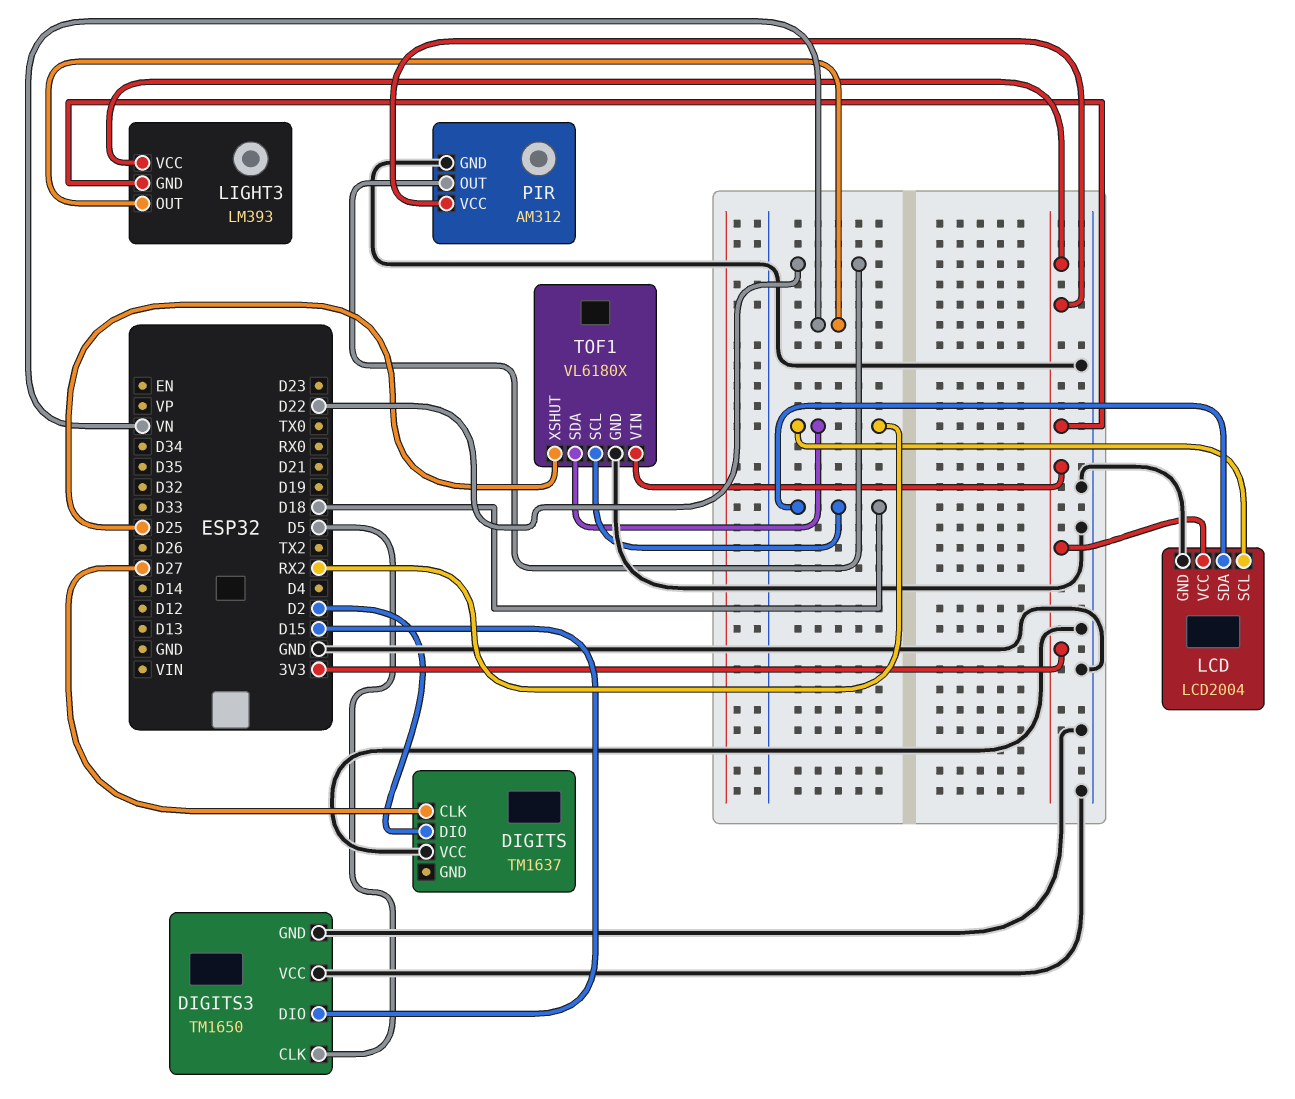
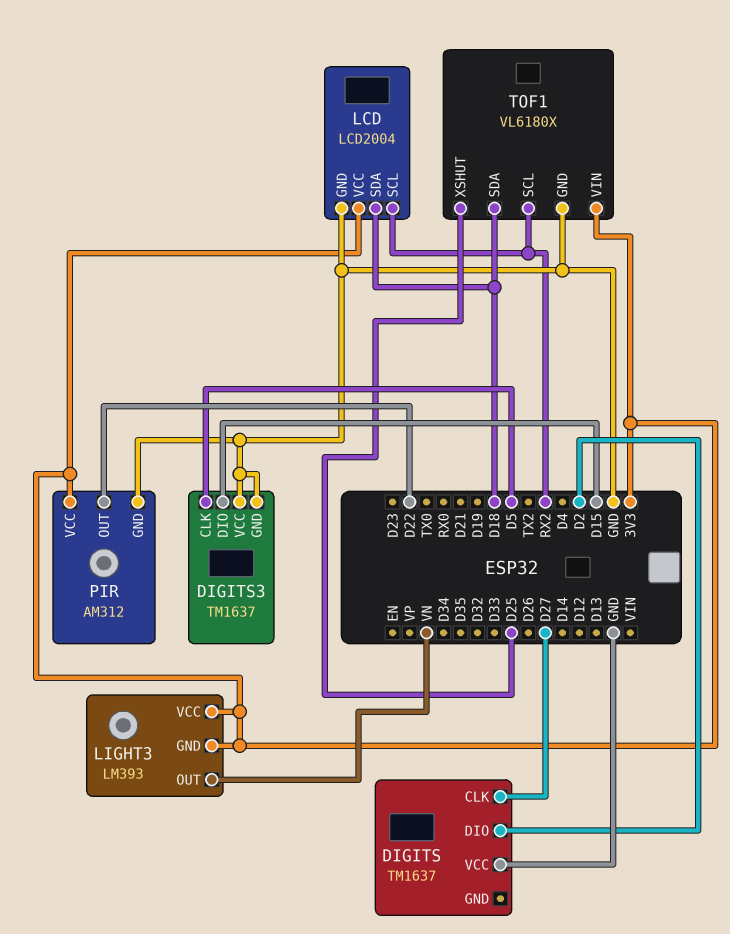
DIGITS3: TM1650 -> TM1637
TOF1 pin SCL: D18 -> RX2
TOF1 pin SDA: RX2 -> D18

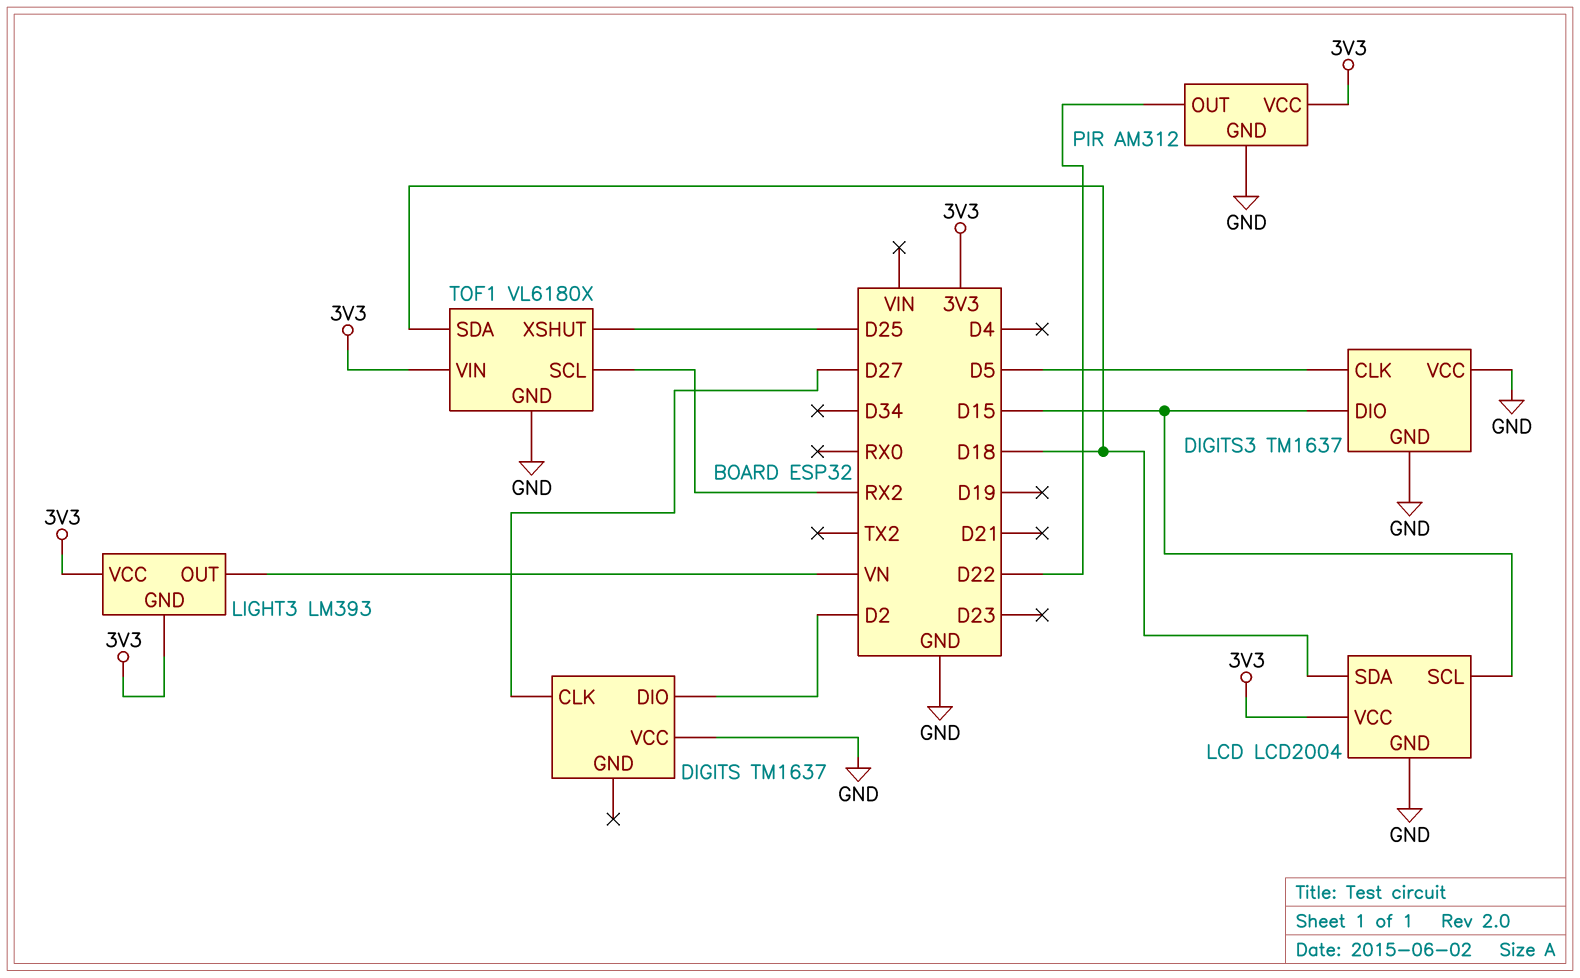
LCD pin SCL: RX2 -> D15

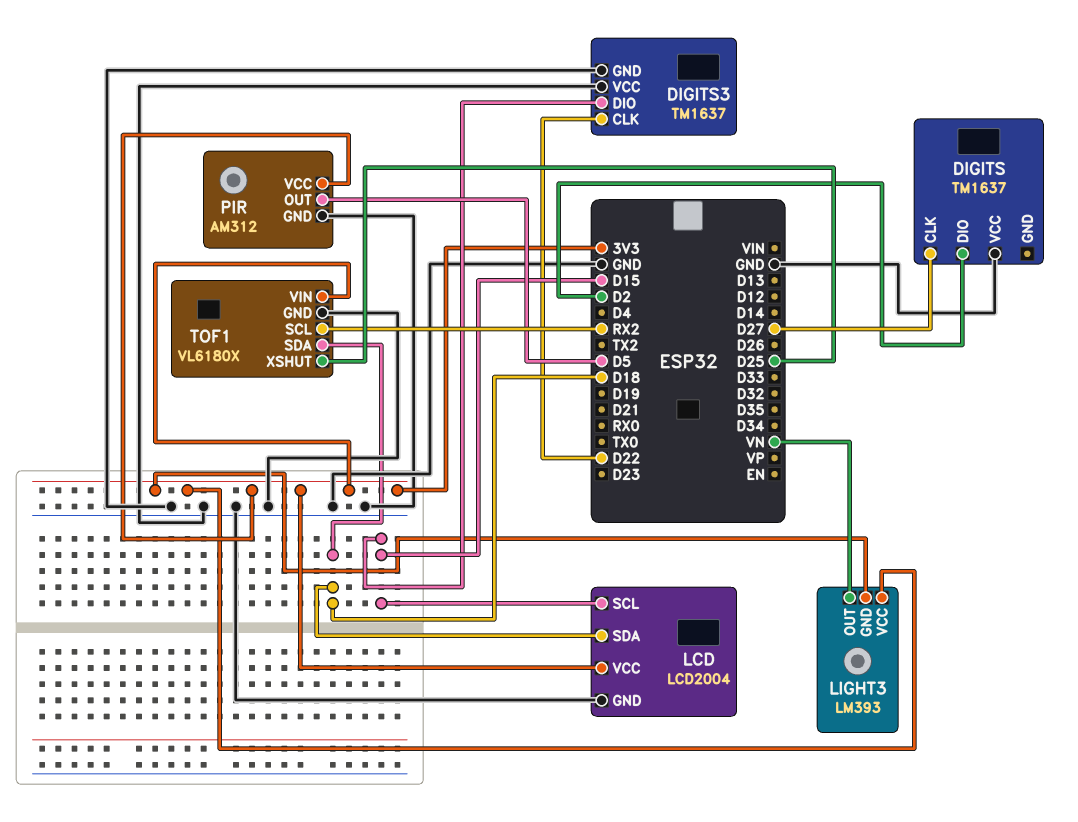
DIGITS3 pin CLK: D5 -> D22
PIR pin OUT: D22 -> D5

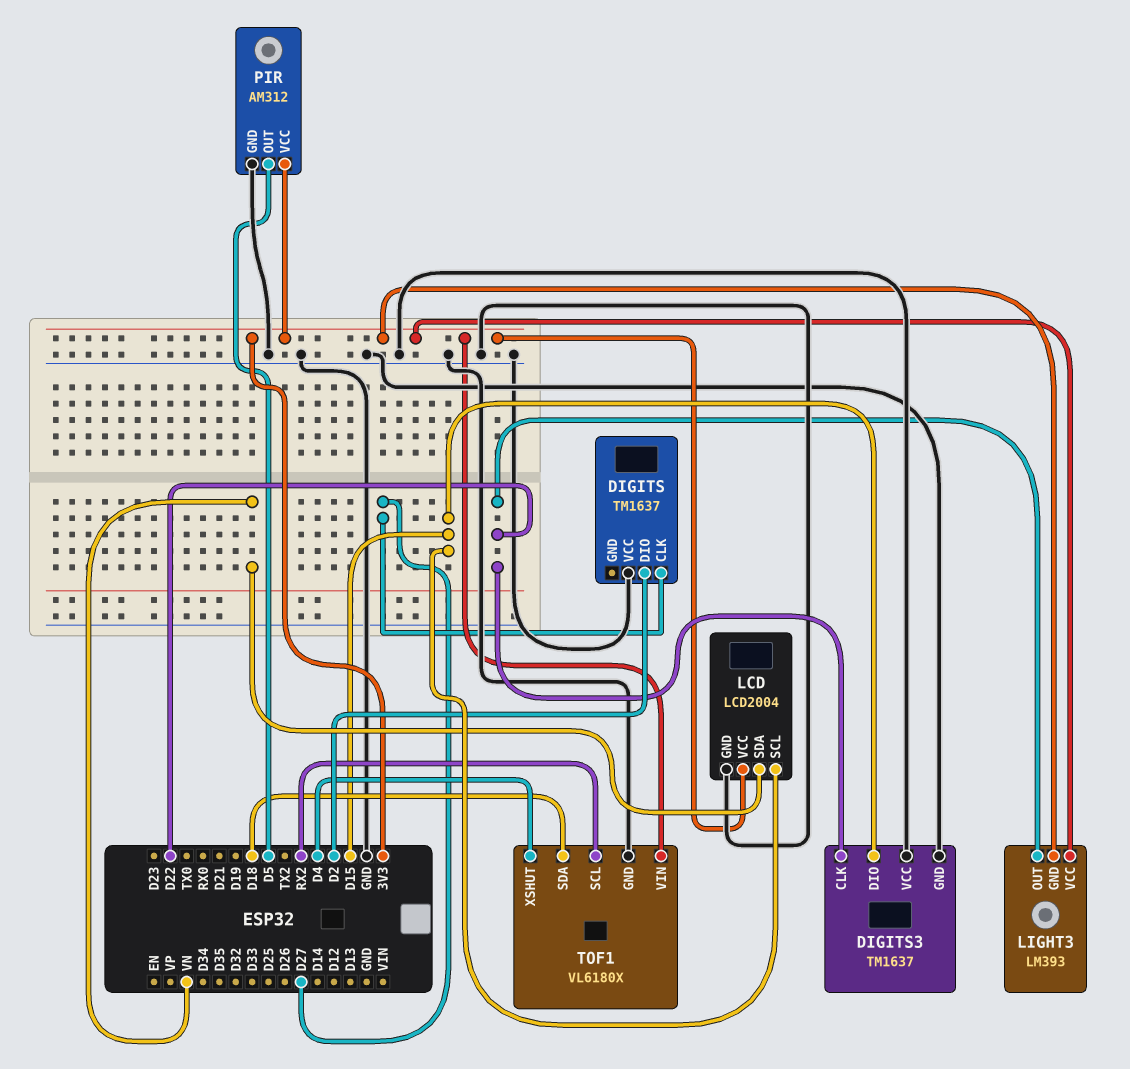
LCD pin SDA: D18 -> VN
LIGHT3 pin OUT: VN -> D22
TOF1 pin XSHUT: D25 -> D4

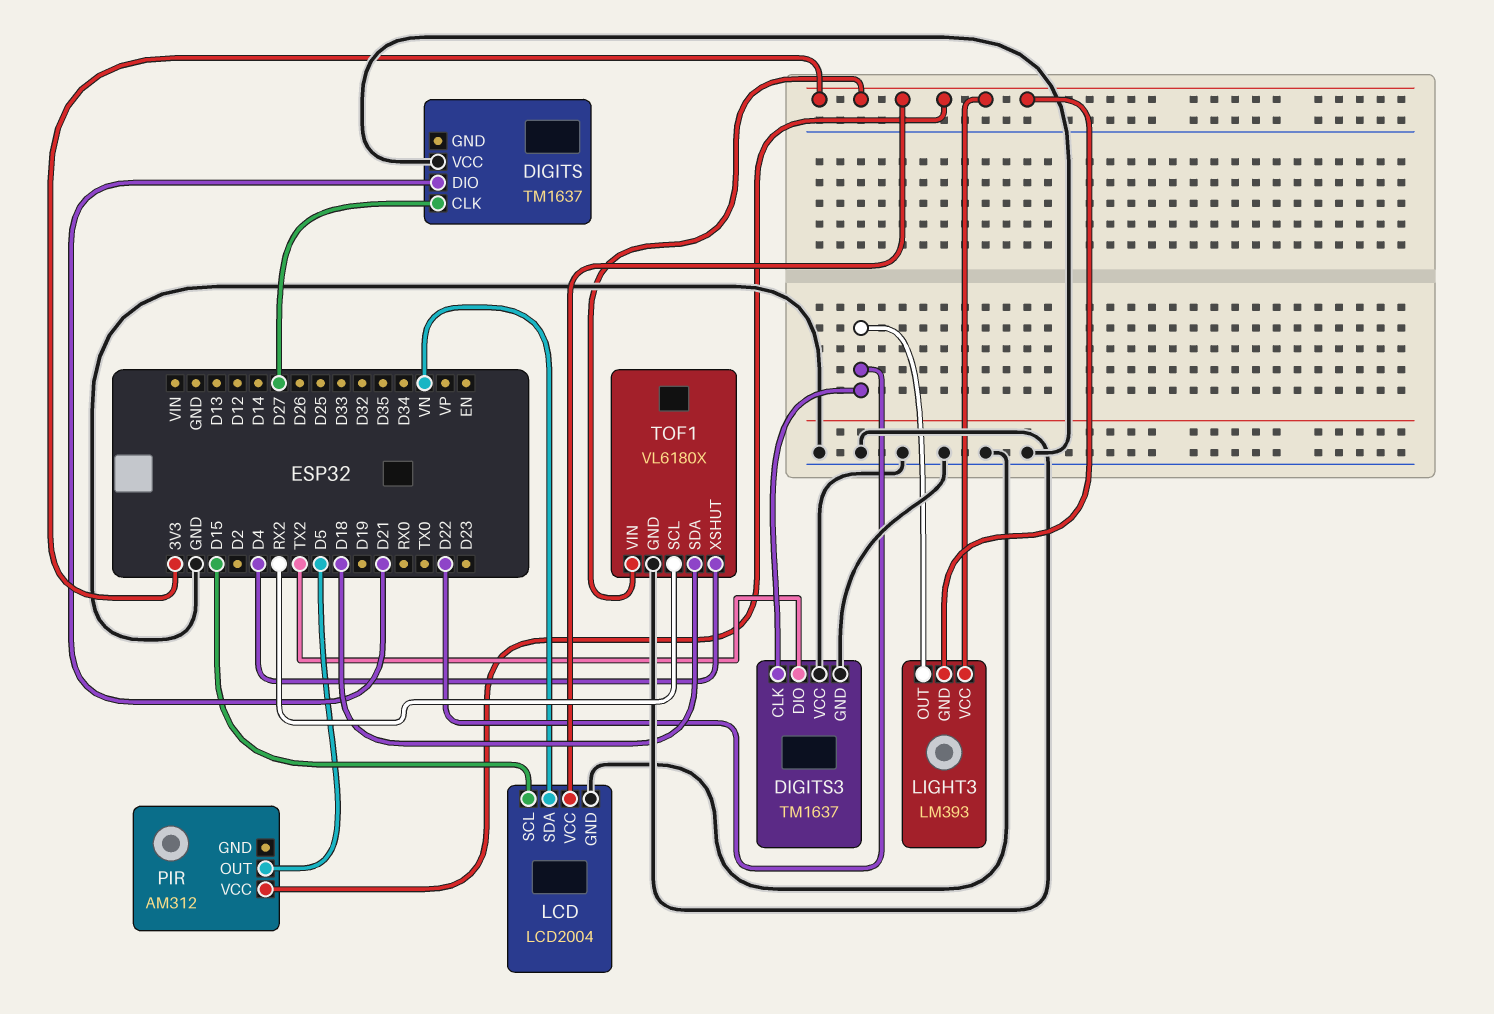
DIGITS pin DIO: D2 -> D21
DIGITS3 pin DIO: D15 -> TX2
PIR pin GND: GND -> none

